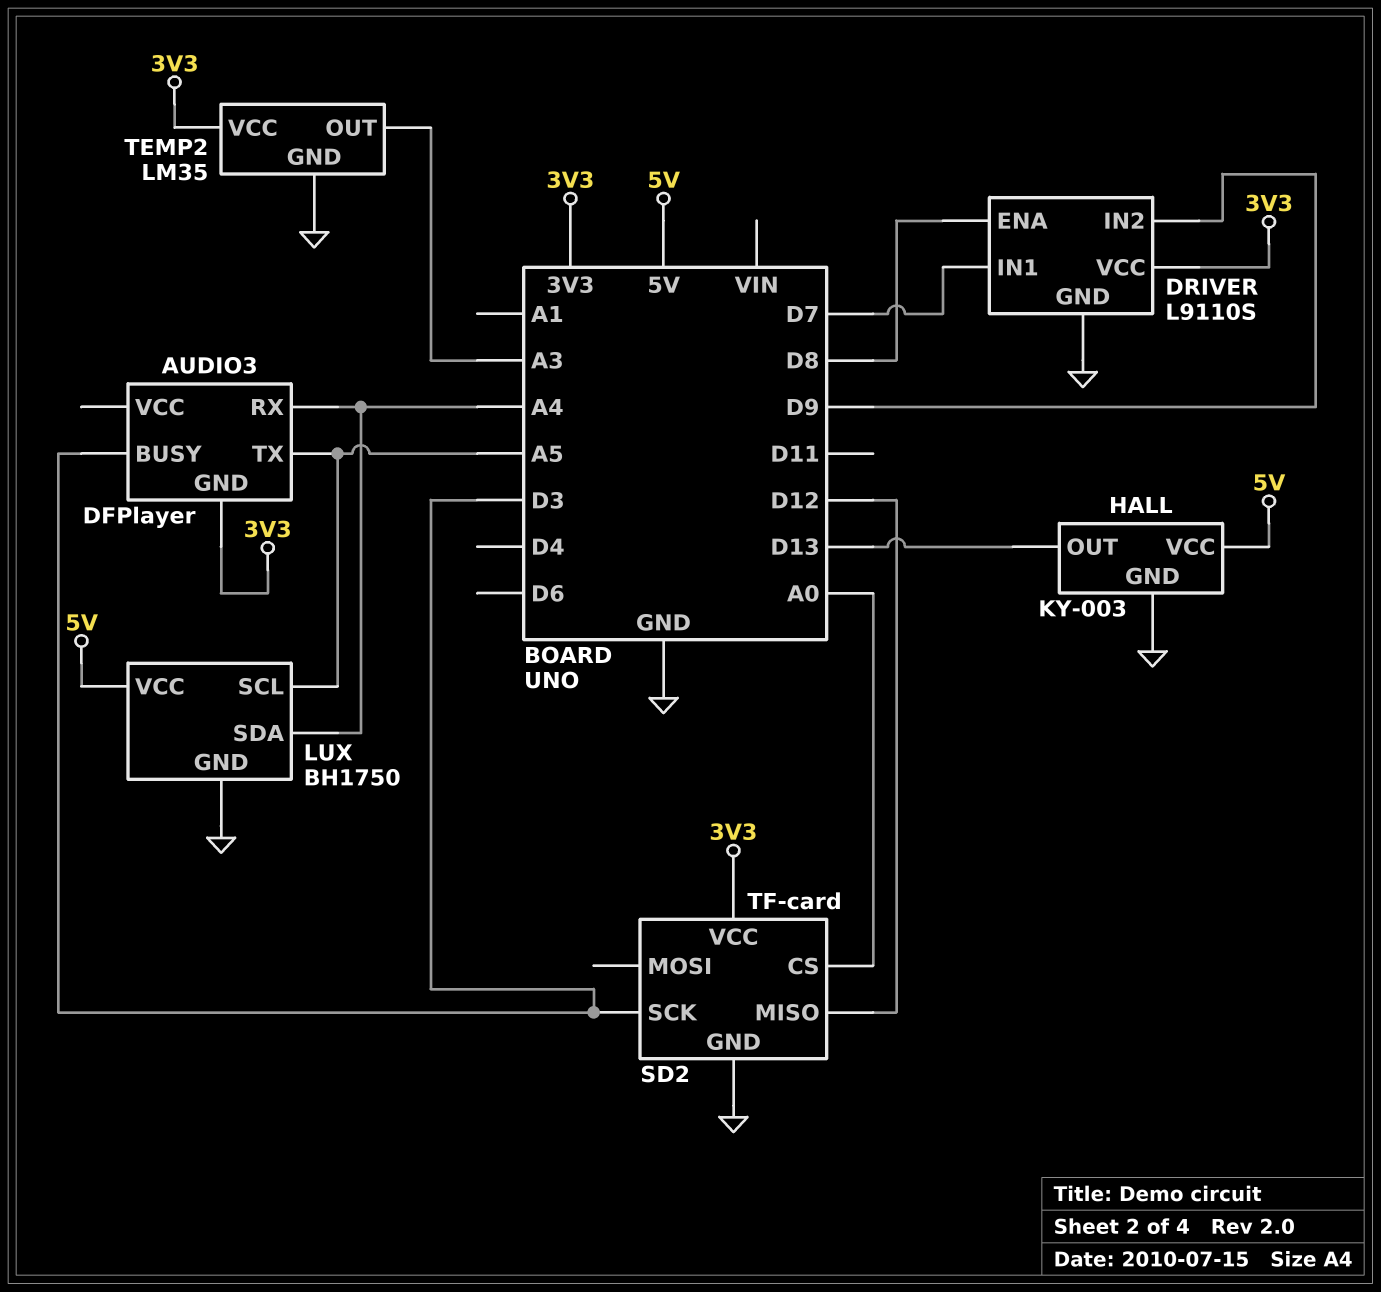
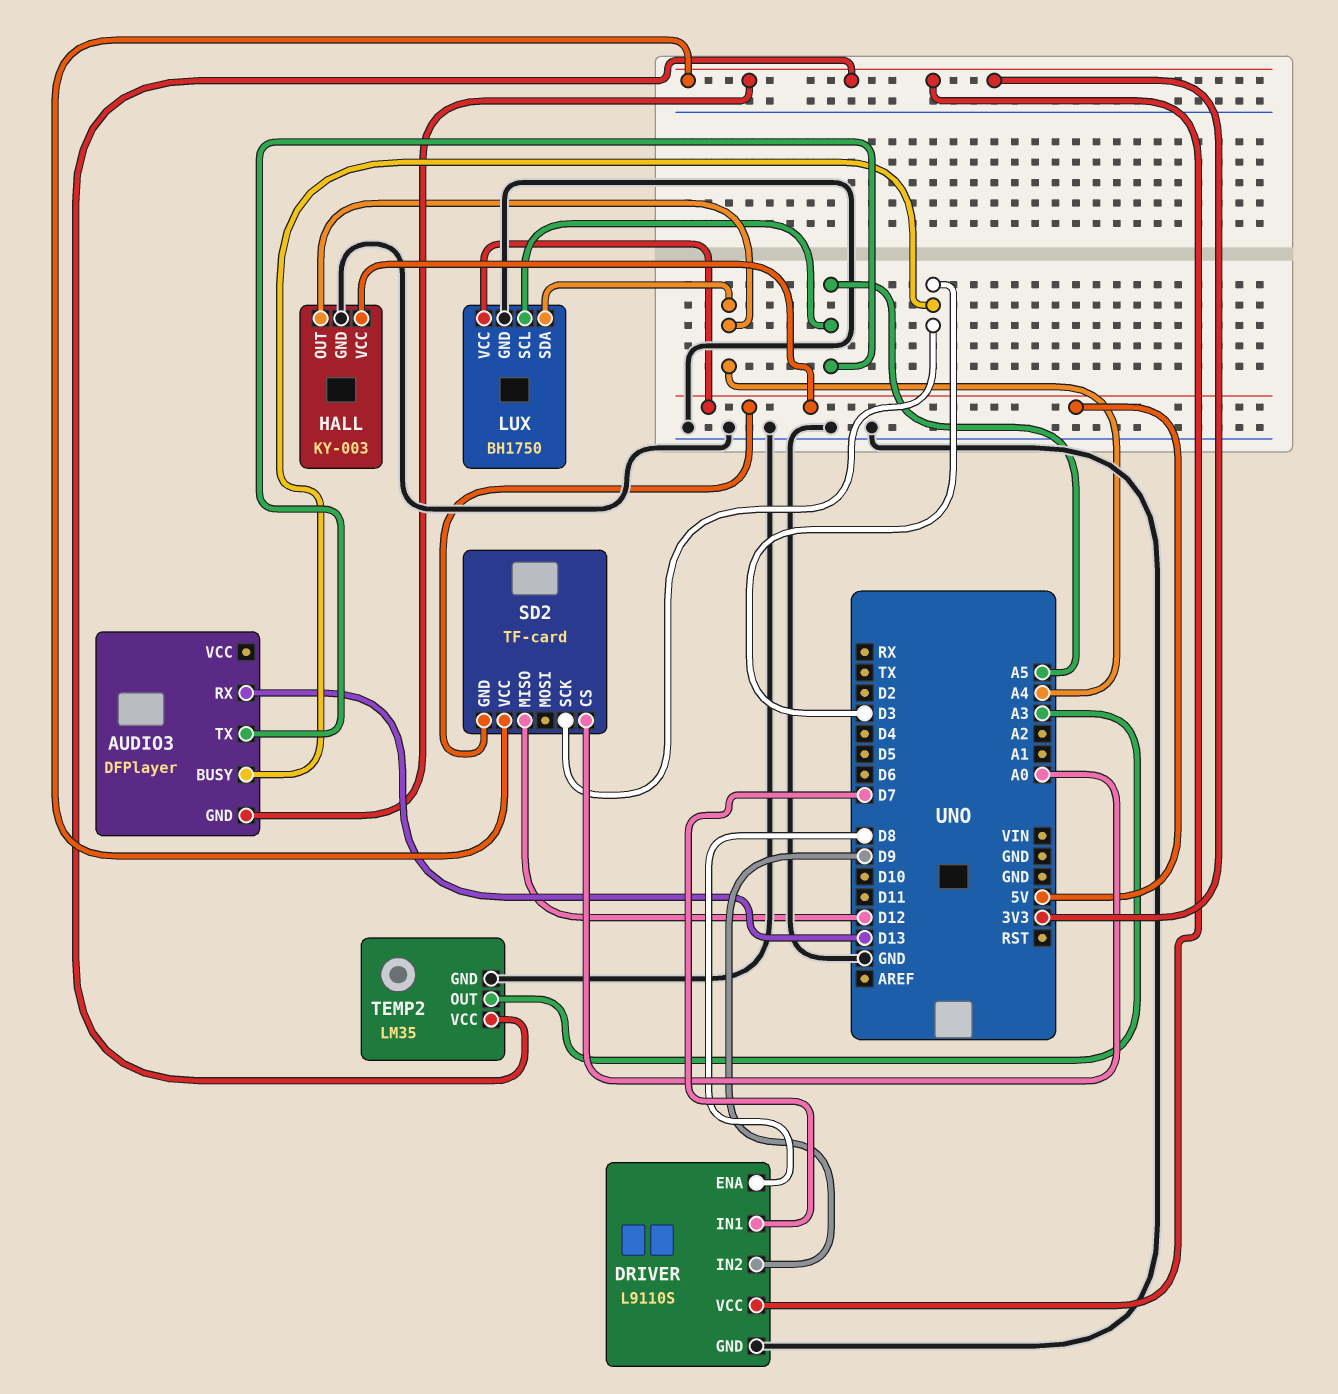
AUDIO3 pin RX: A4 -> D13
HALL pin OUT: D13 -> A4
SD2 pin GND: GND -> 5V

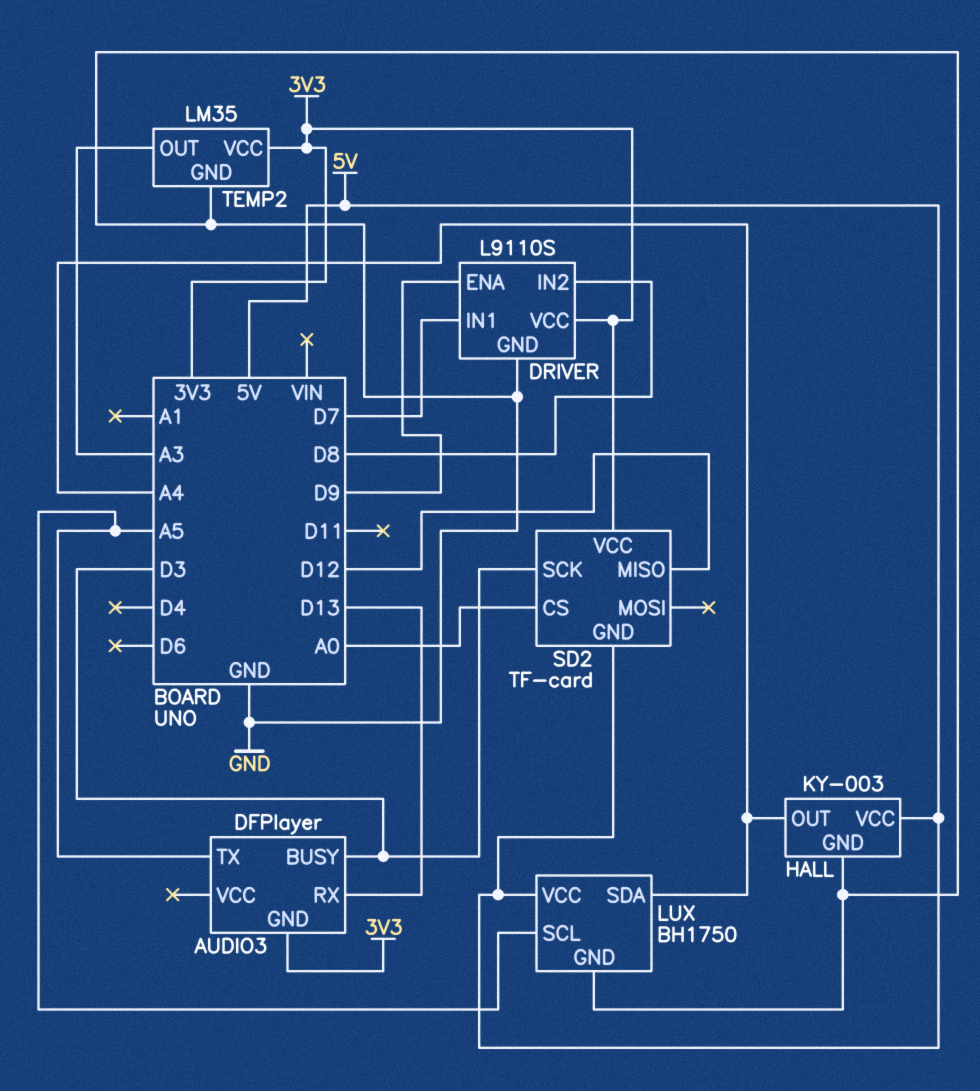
DRIVER pin ENA: D8 -> D9
DRIVER pin IN2: D9 -> D8

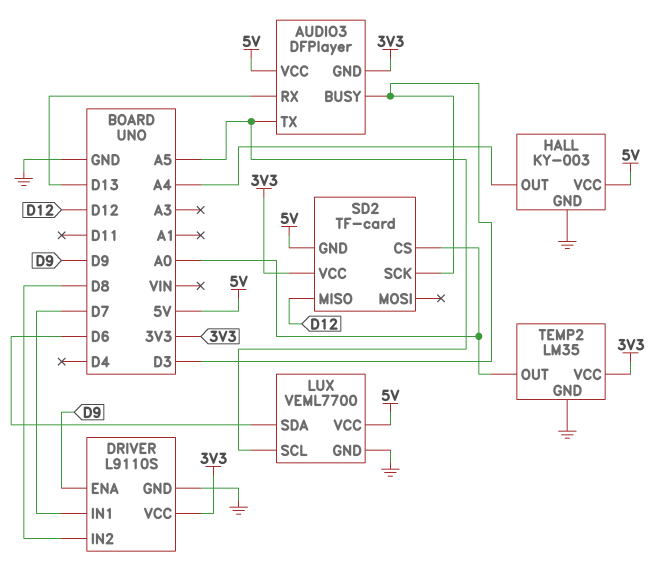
AUDIO3 pin VCC: none -> 5V
LUX: BH1750 -> VEML7700
LUX pin SDA: A4 -> D6
TEMP2 pin OUT: A3 -> A0

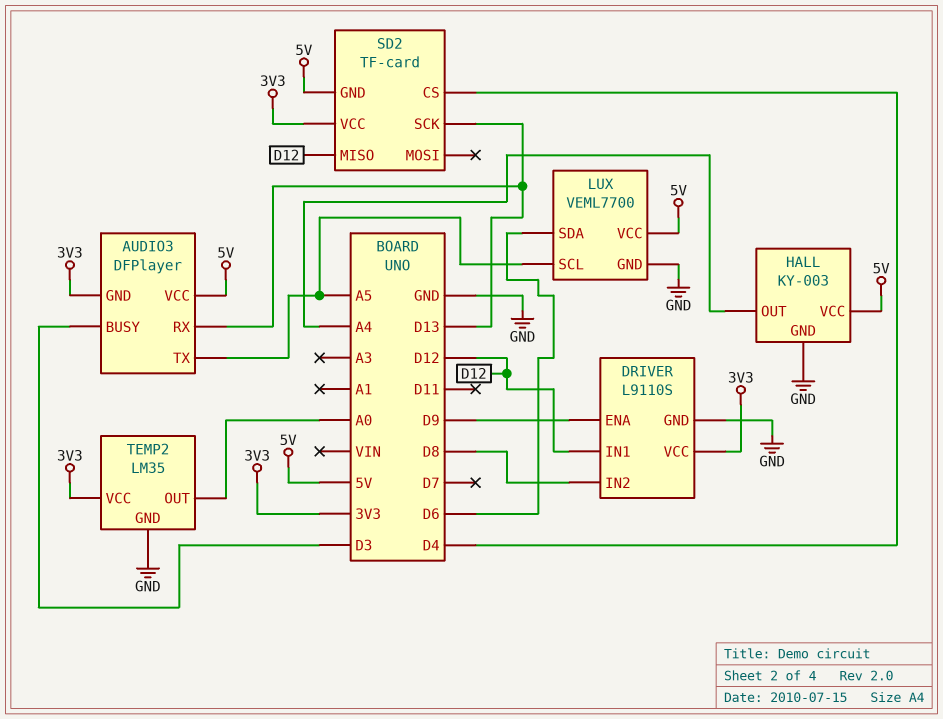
DRIVER pin IN1: D7 -> D12
SD2 pin CS: A0 -> D4
SD2 pin SCK: D3 -> D13

